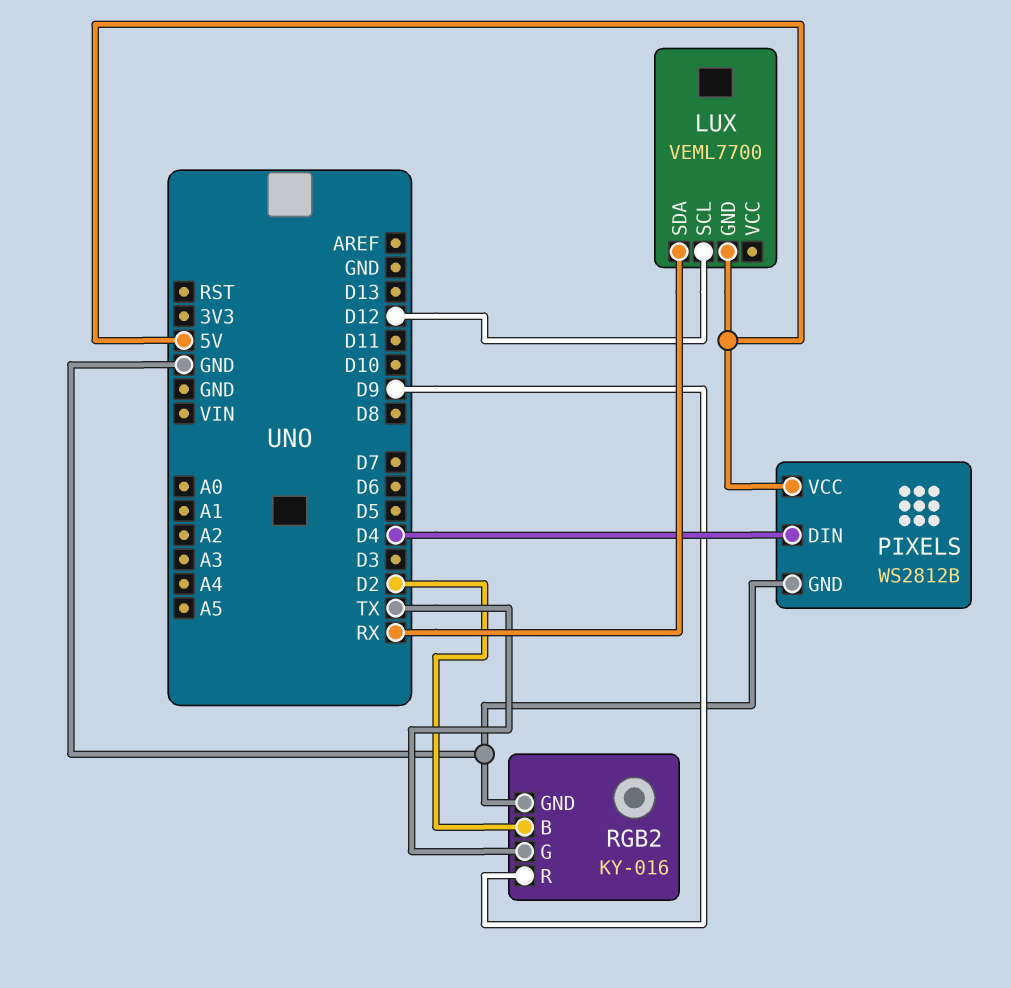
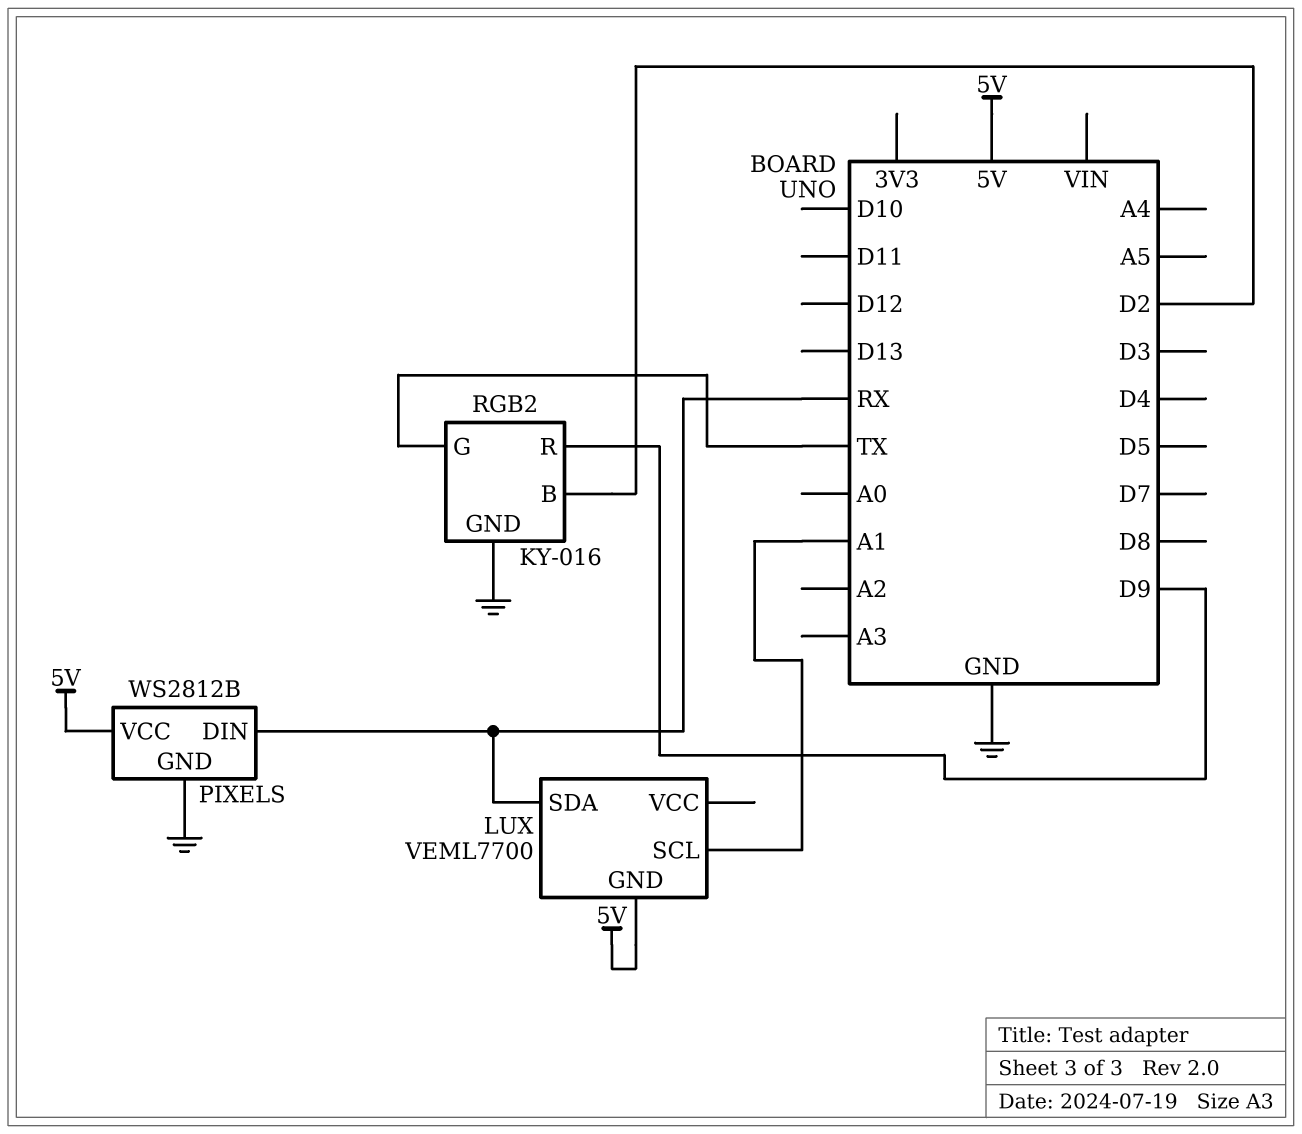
LUX pin SCL: D12 -> A1
PIXELS pin DIN: D4 -> RX

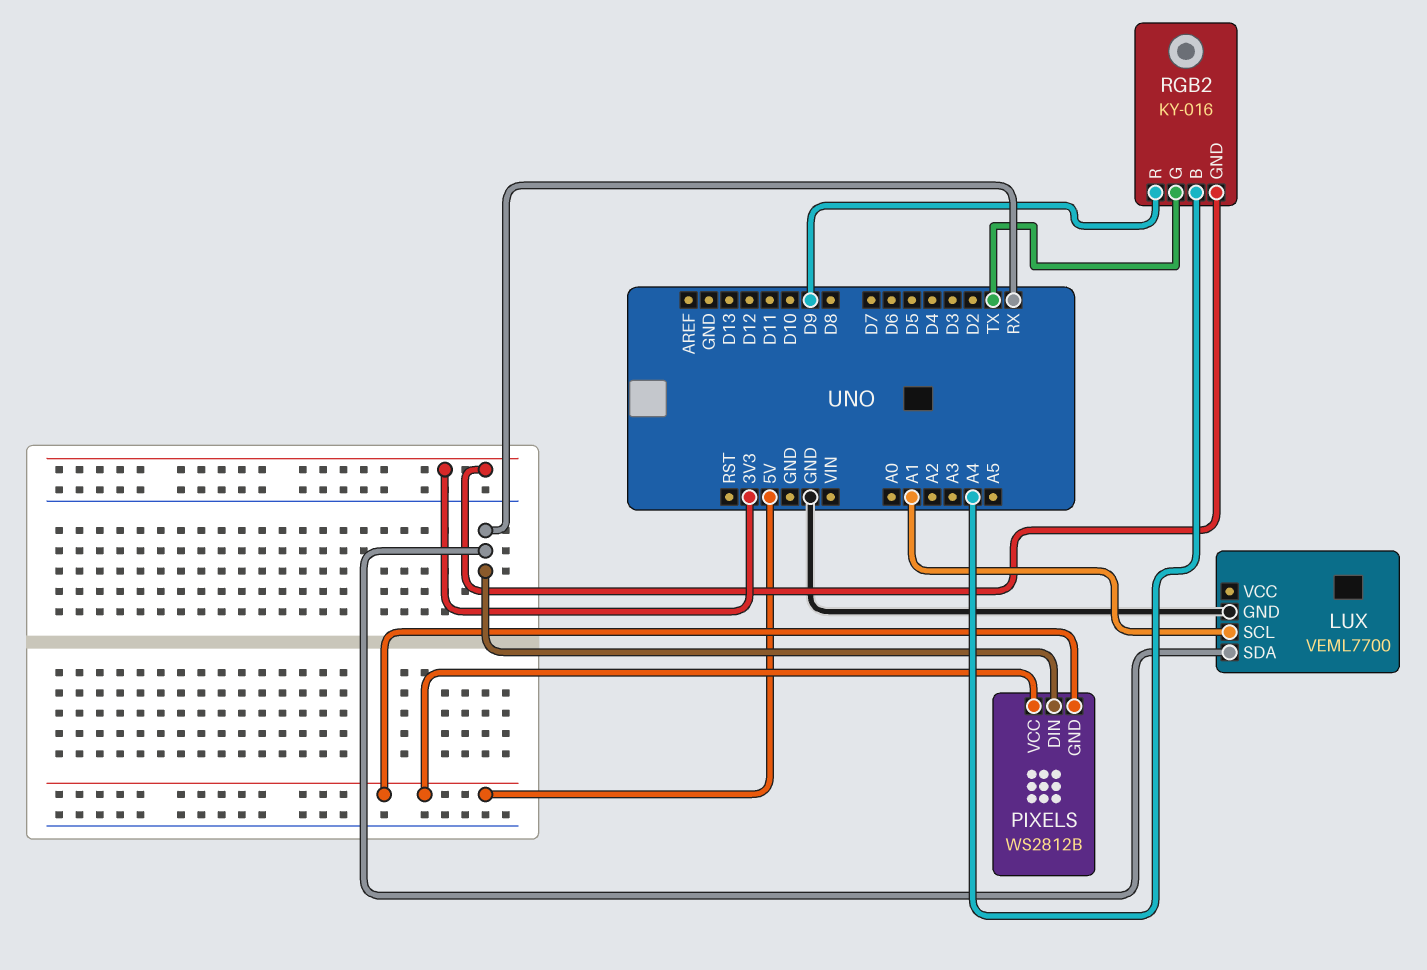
LUX pin GND: 5V -> GND
PIXELS pin GND: GND -> 5V
RGB2 pin B: D2 -> A4
RGB2 pin GND: GND -> 3V3

